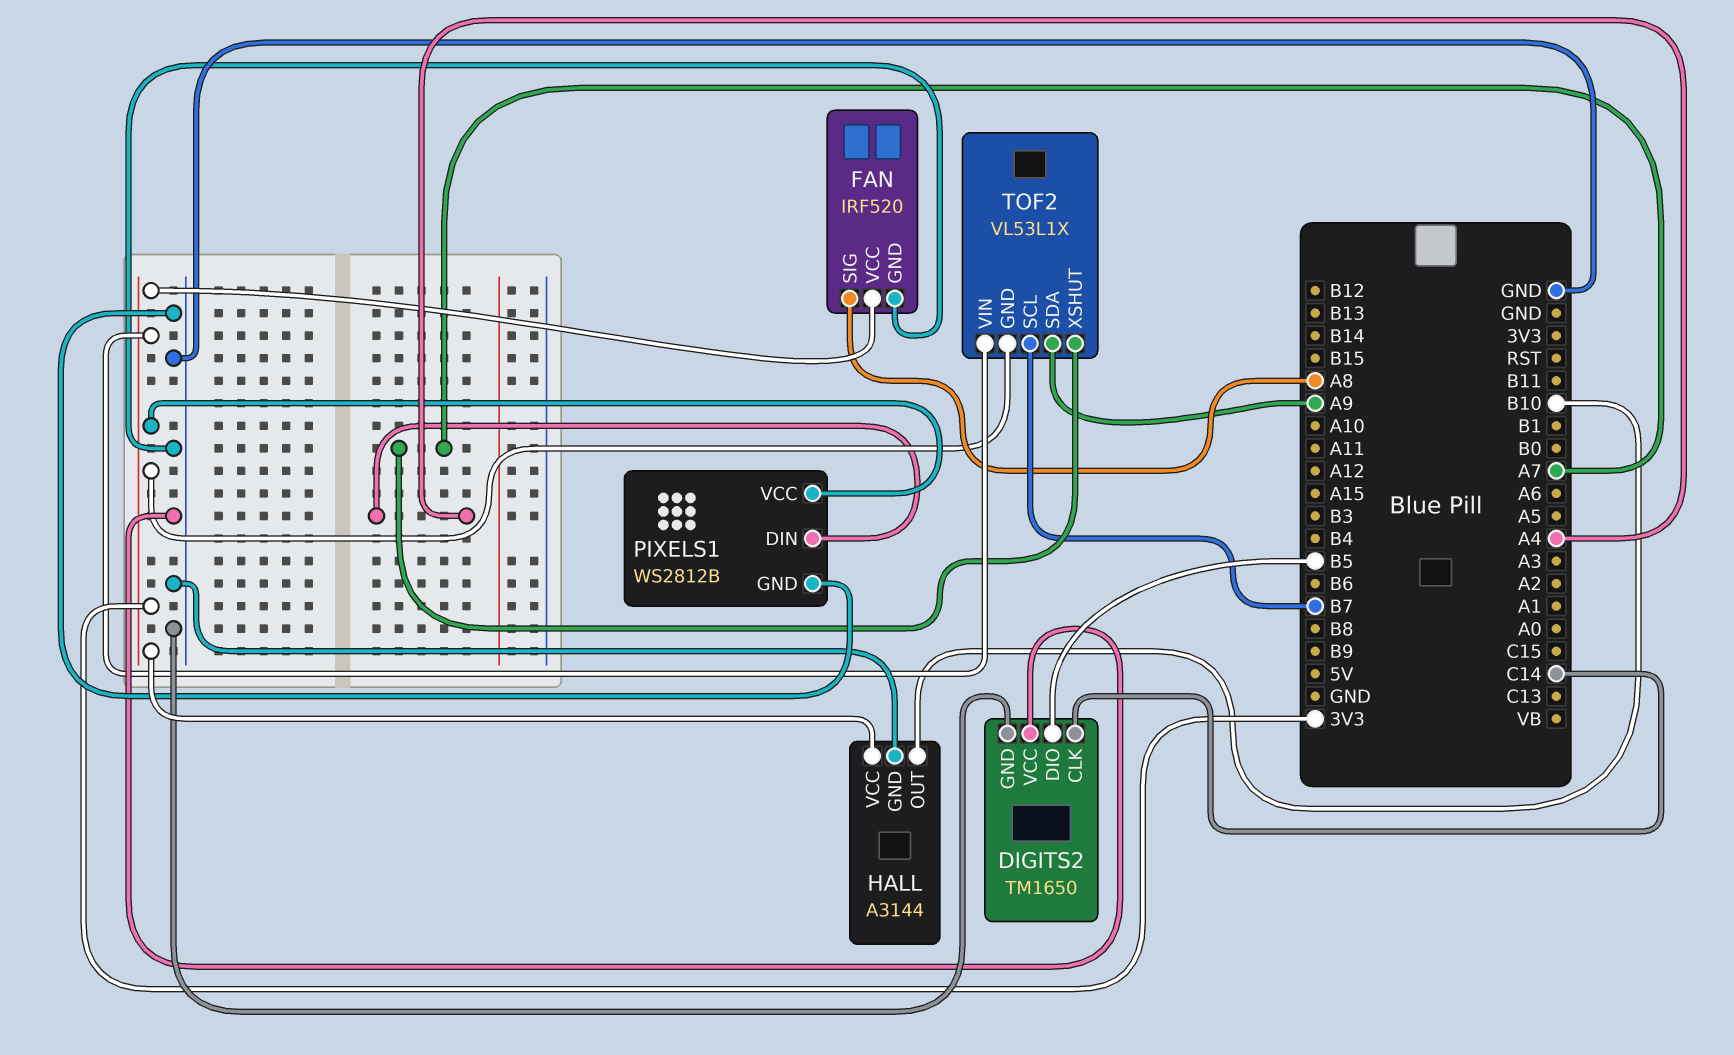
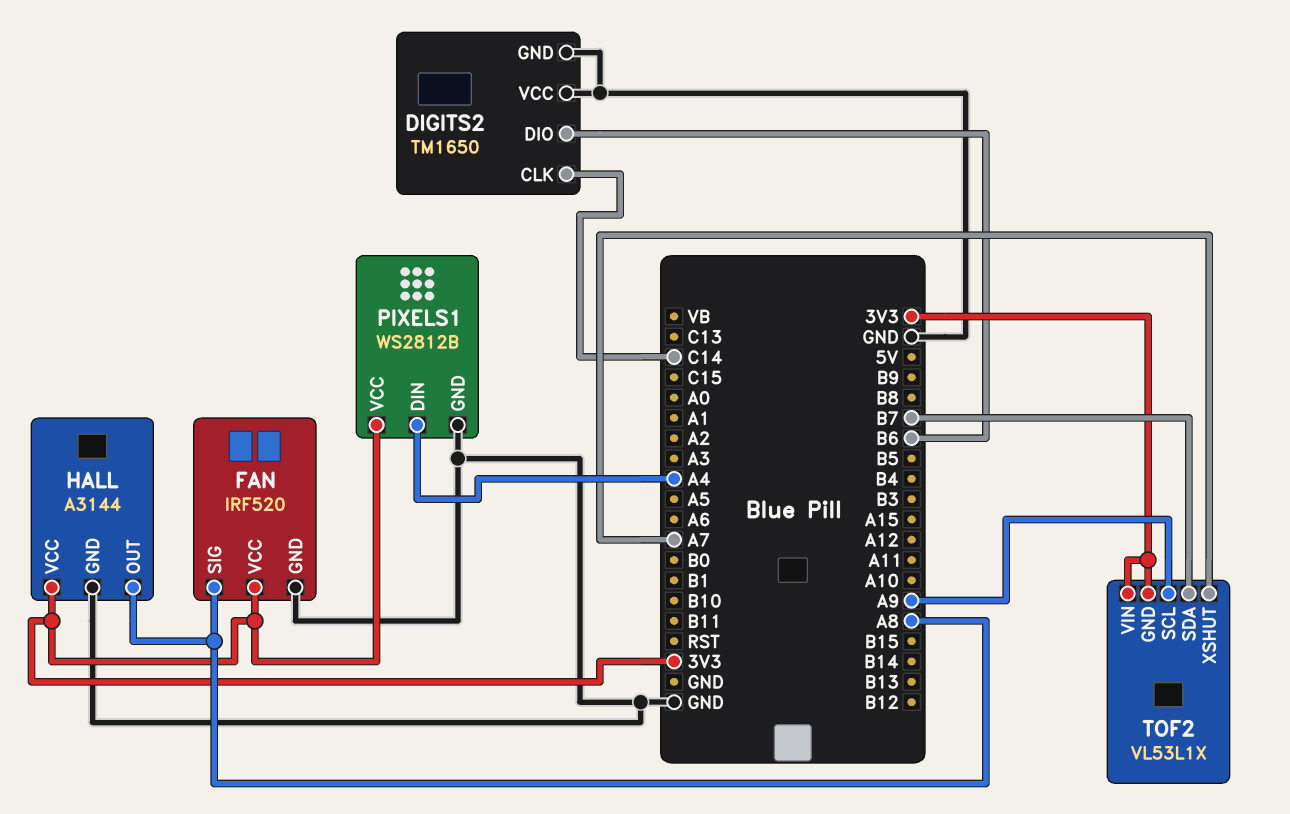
DIGITS2 pin DIO: B5 -> B6
HALL pin OUT: B10 -> A8
TOF2 pin SCL: B7 -> A9
TOF2 pin SDA: A9 -> B7

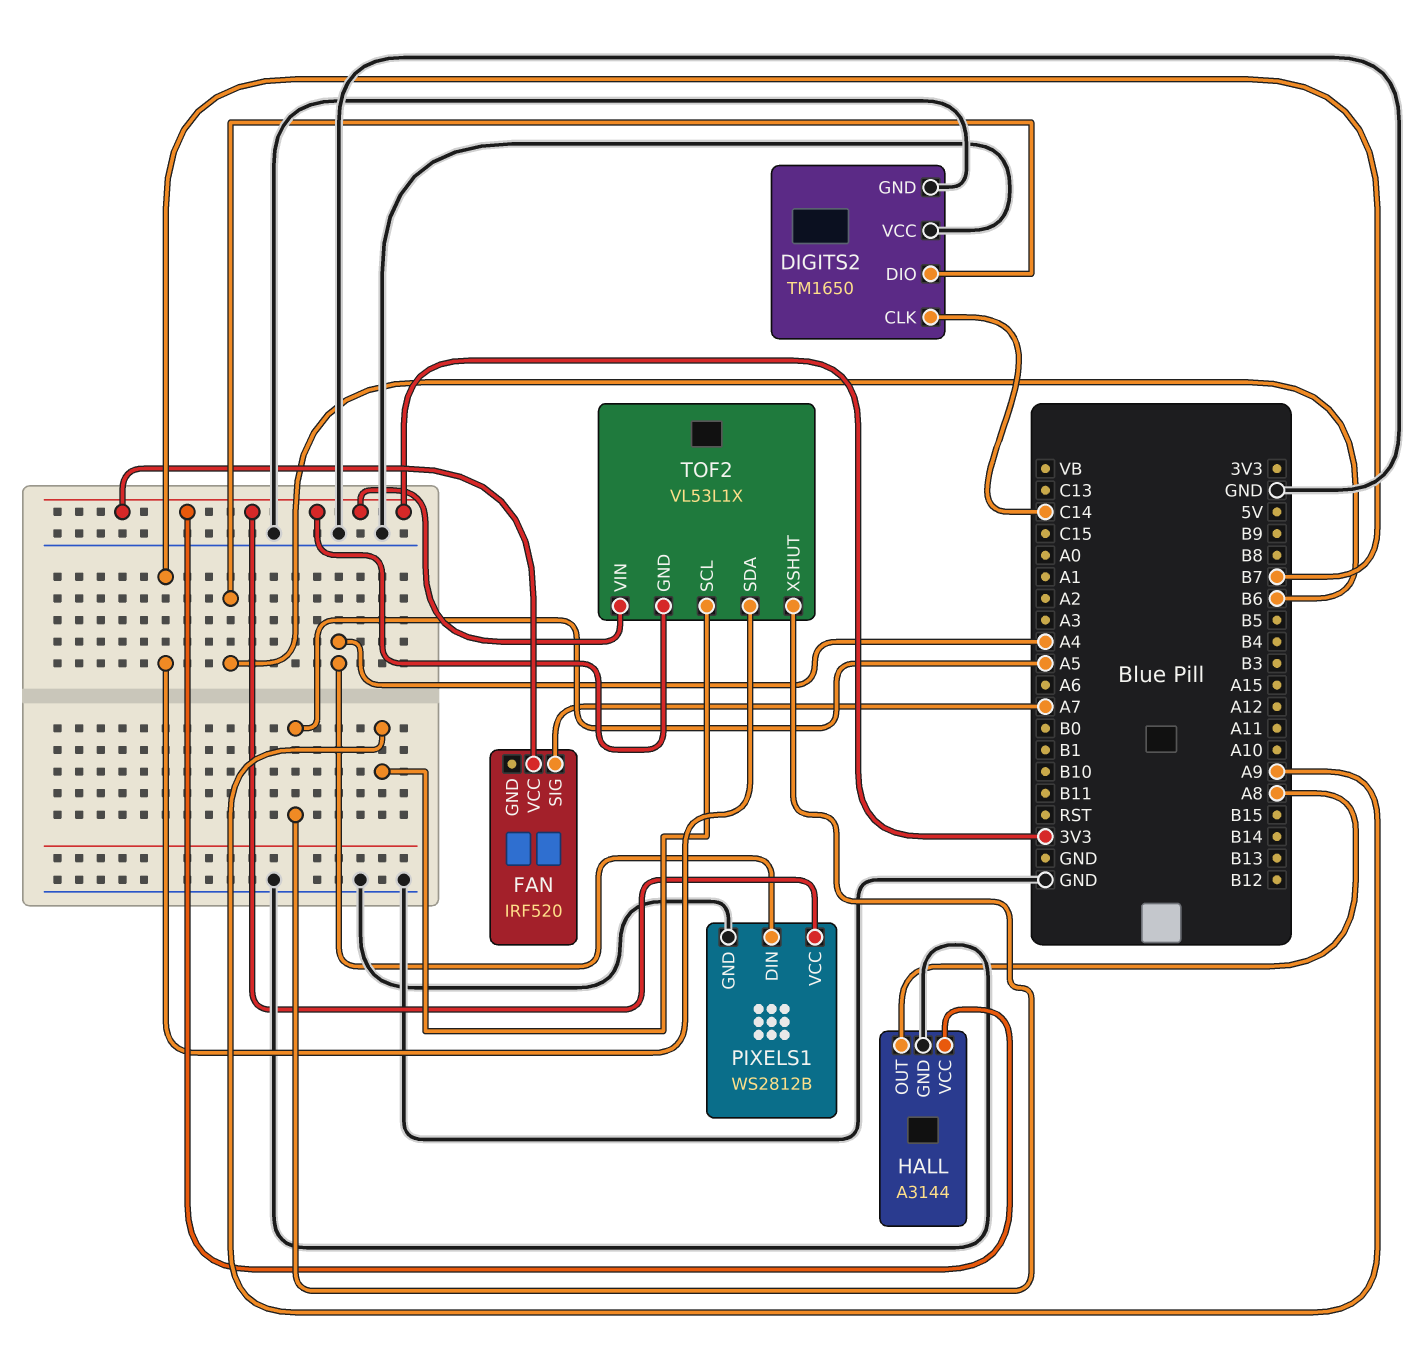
FAN pin GND: GND -> none
FAN pin SIG: A8 -> A7
TOF2 pin XSHUT: A7 -> A5

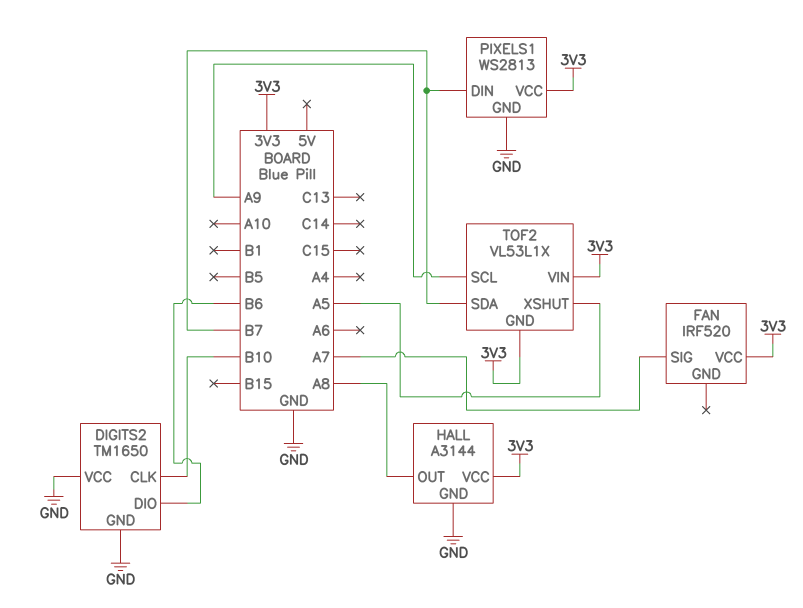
DIGITS2 pin CLK: C14 -> B10
PIXELS1: WS2812B -> WS2813
PIXELS1 pin DIN: A4 -> B7

